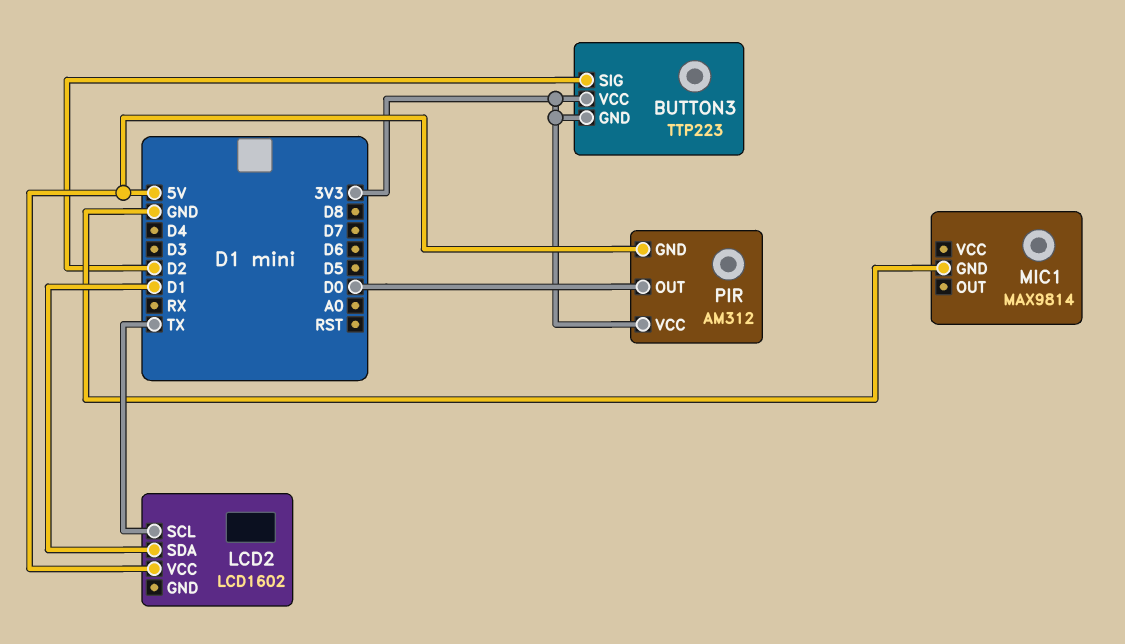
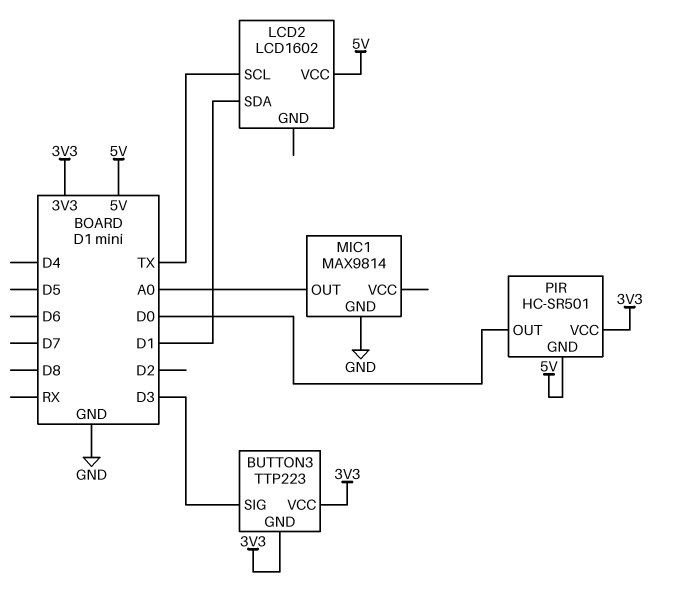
BUTTON3 pin SIG: D2 -> D3
MIC1 pin OUT: none -> A0
PIR: AM312 -> HC-SR501

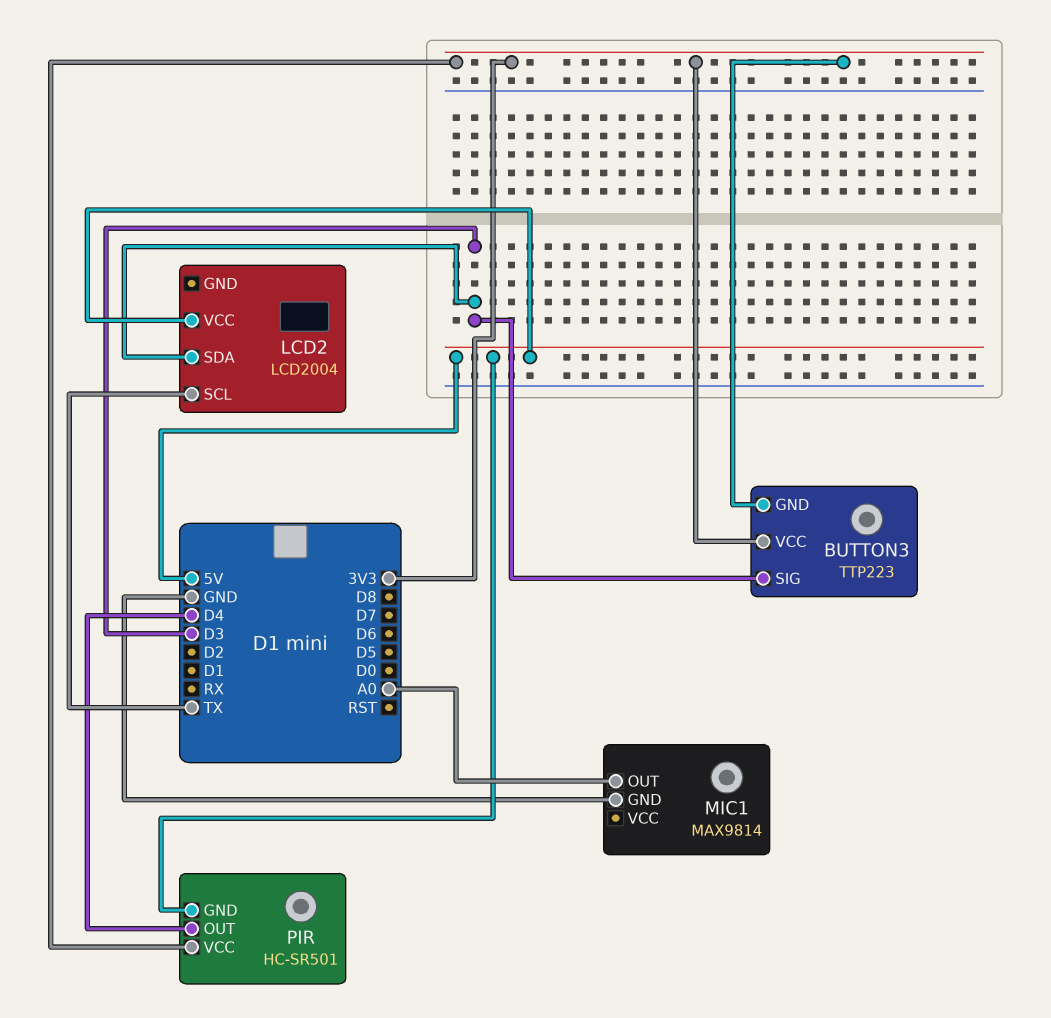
LCD2: LCD1602 -> LCD2004
LCD2 pin SDA: D1 -> D3
PIR pin OUT: D0 -> D4

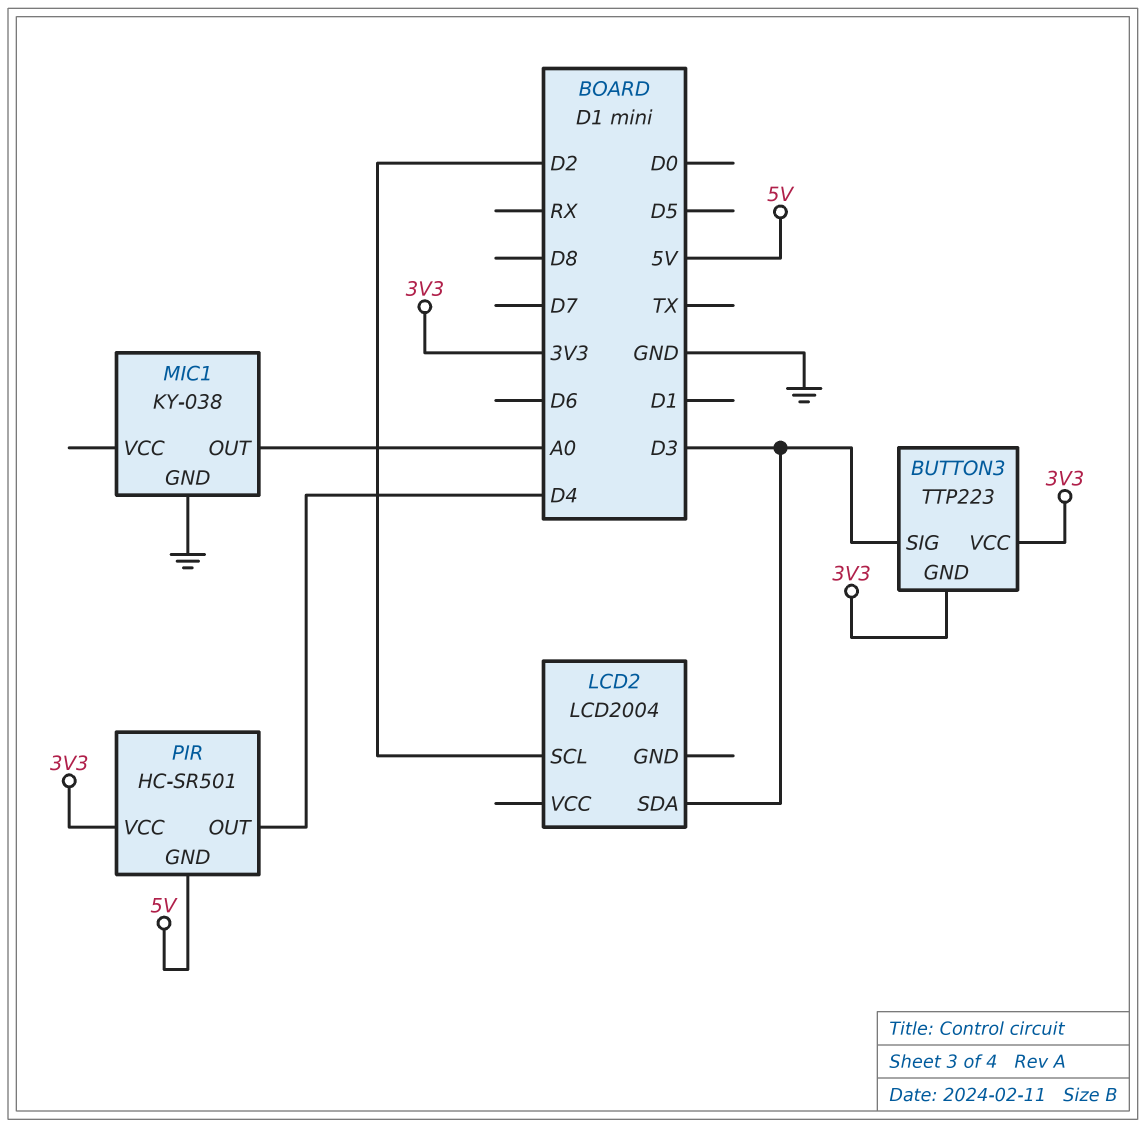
LCD2 pin SCL: TX -> D2
LCD2 pin VCC: 5V -> none
MIC1: MAX9814 -> KY-038

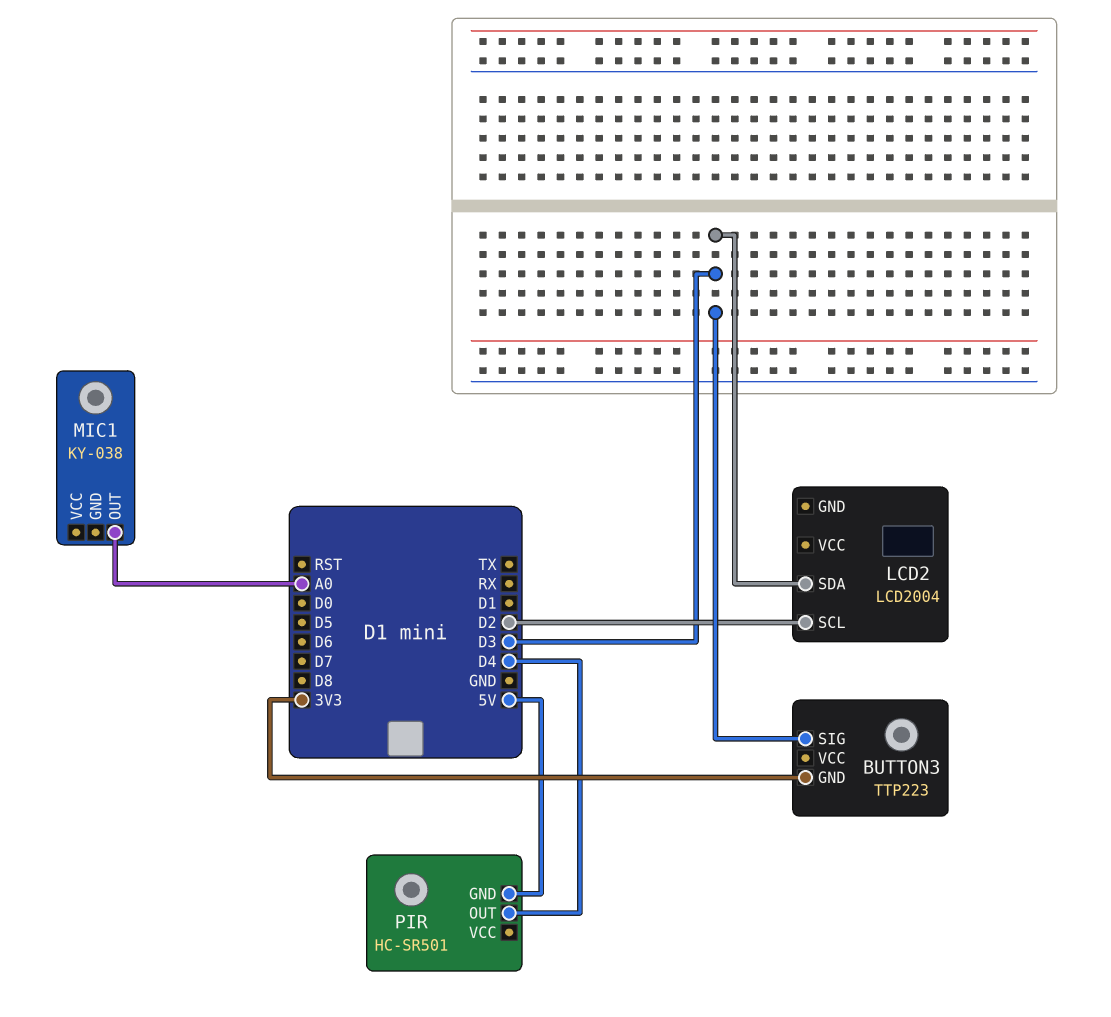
BUTTON3 pin VCC: 3V3 -> none
MIC1 pin GND: GND -> none
PIR pin VCC: 3V3 -> none

